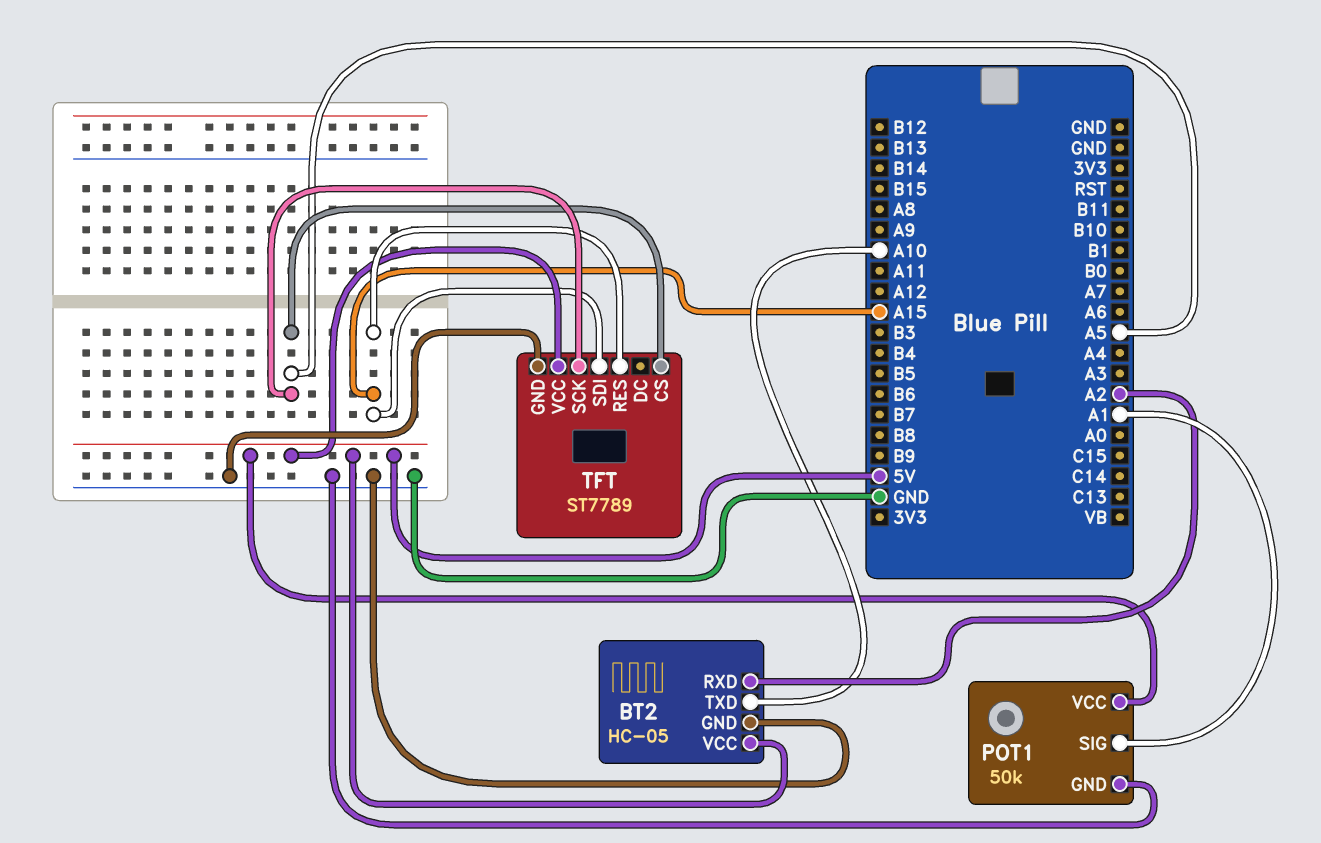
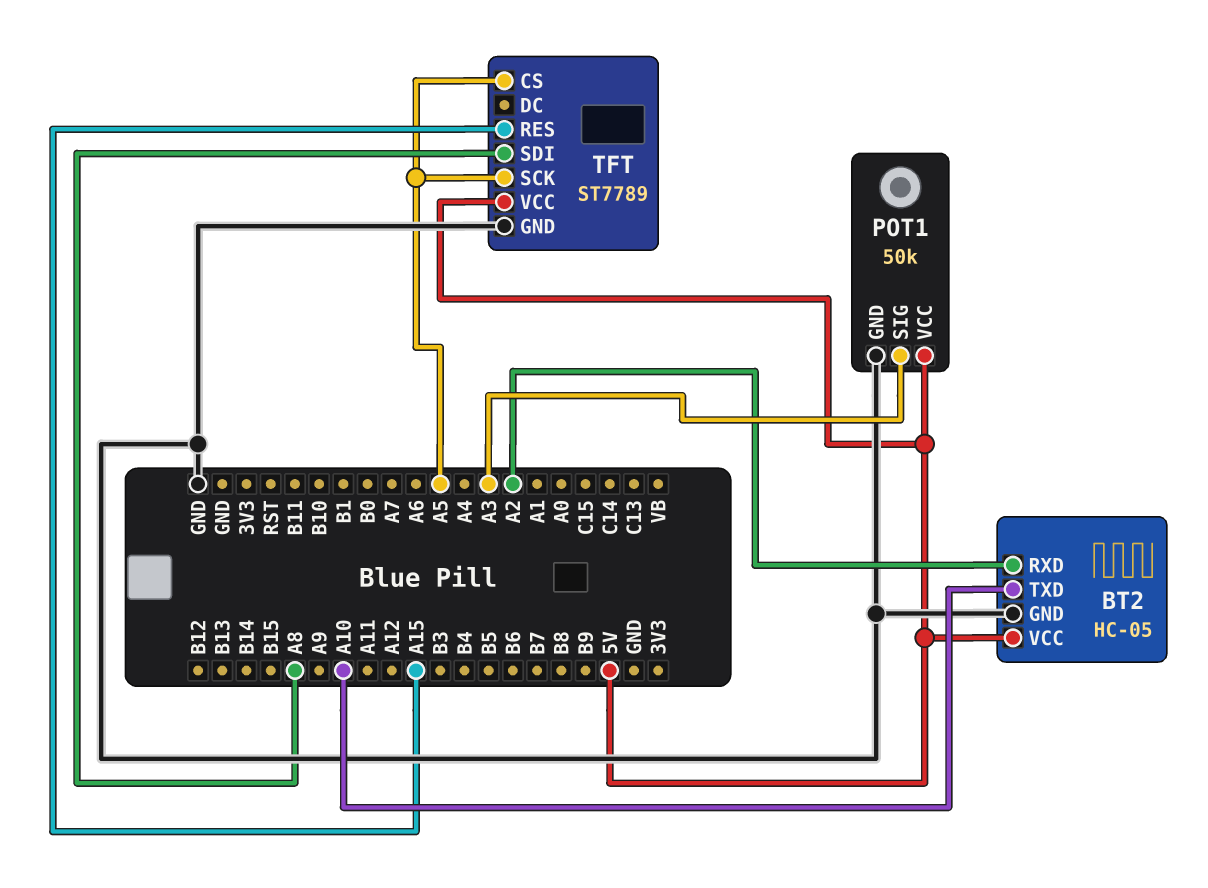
POT1 pin SIG: A1 -> A3
TFT pin SDI: A15 -> A8

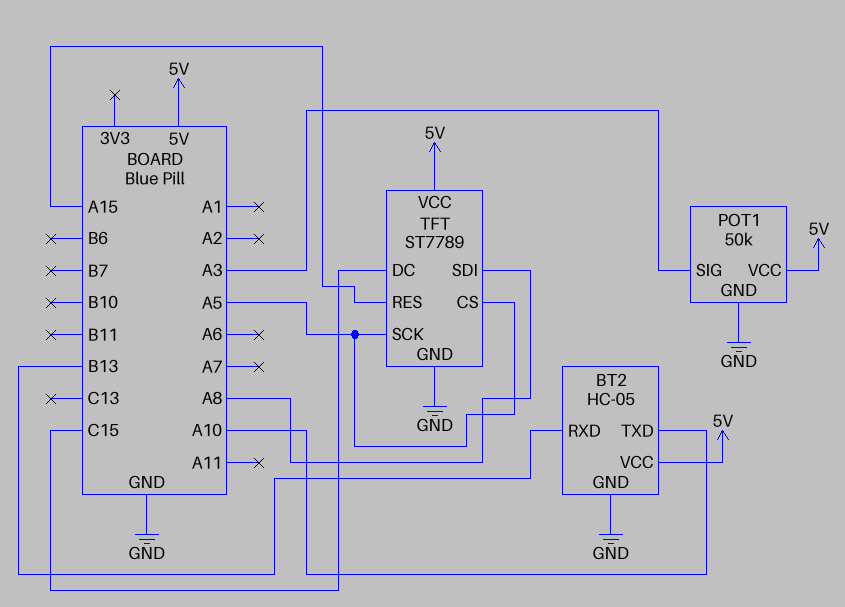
BT2 pin RXD: A2 -> B13
TFT pin DC: none -> C15

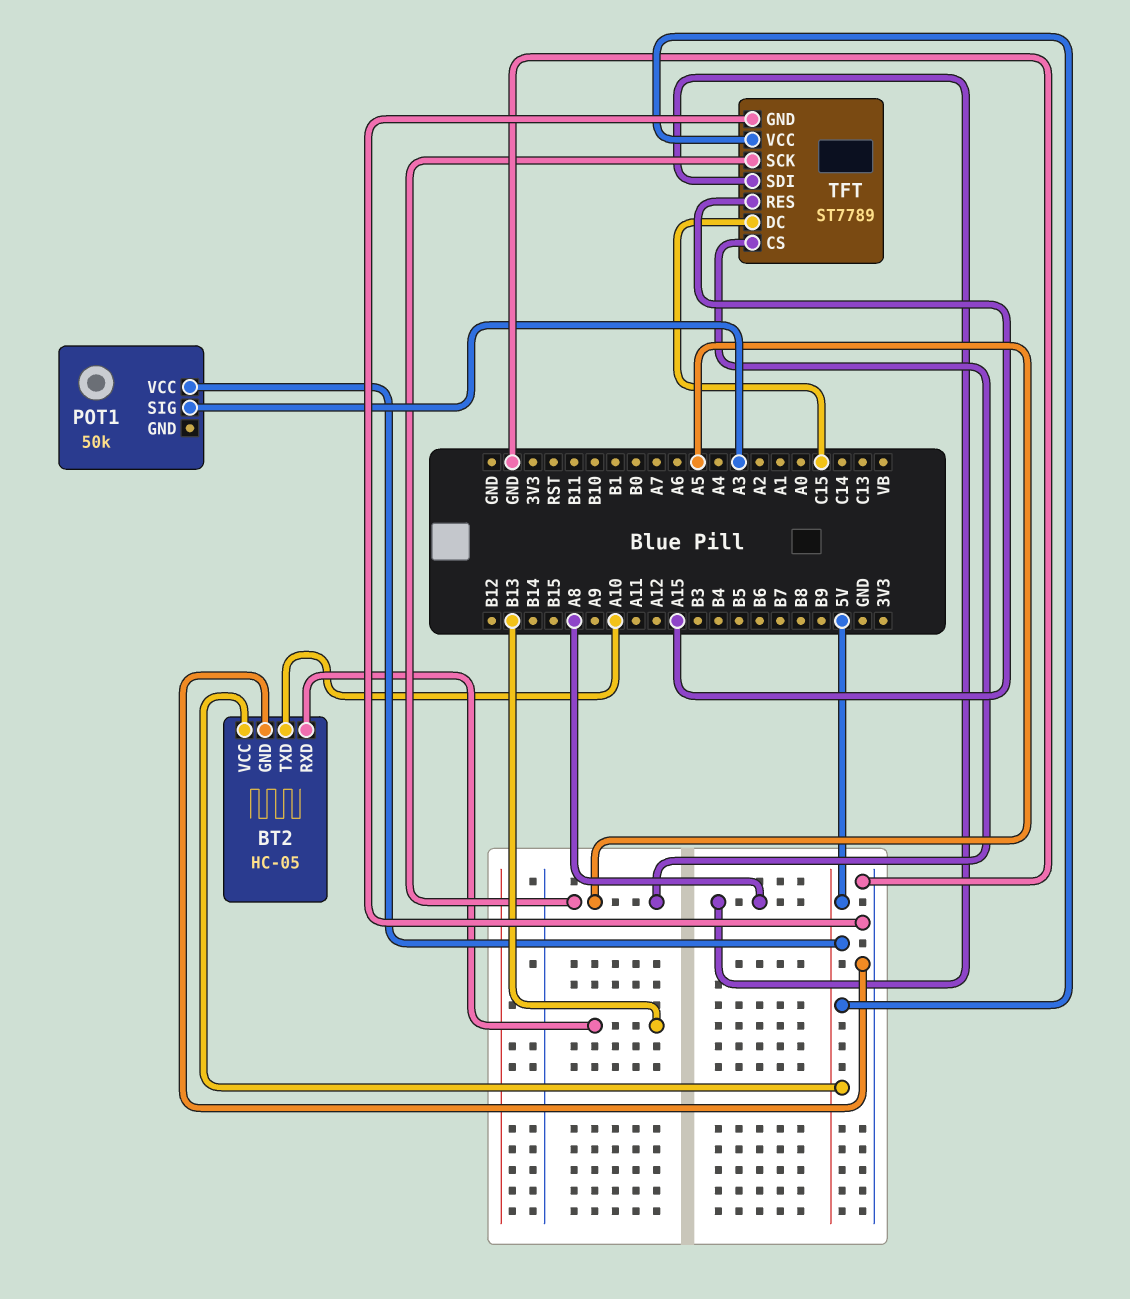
POT1 pin GND: GND -> none

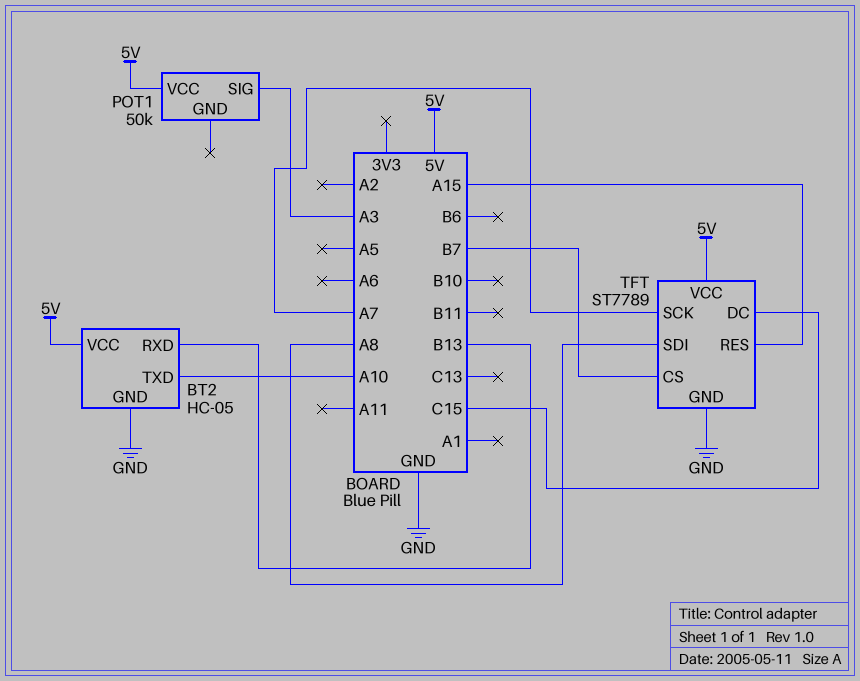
TFT pin CS: A5 -> B7
TFT pin SCK: A5 -> A7

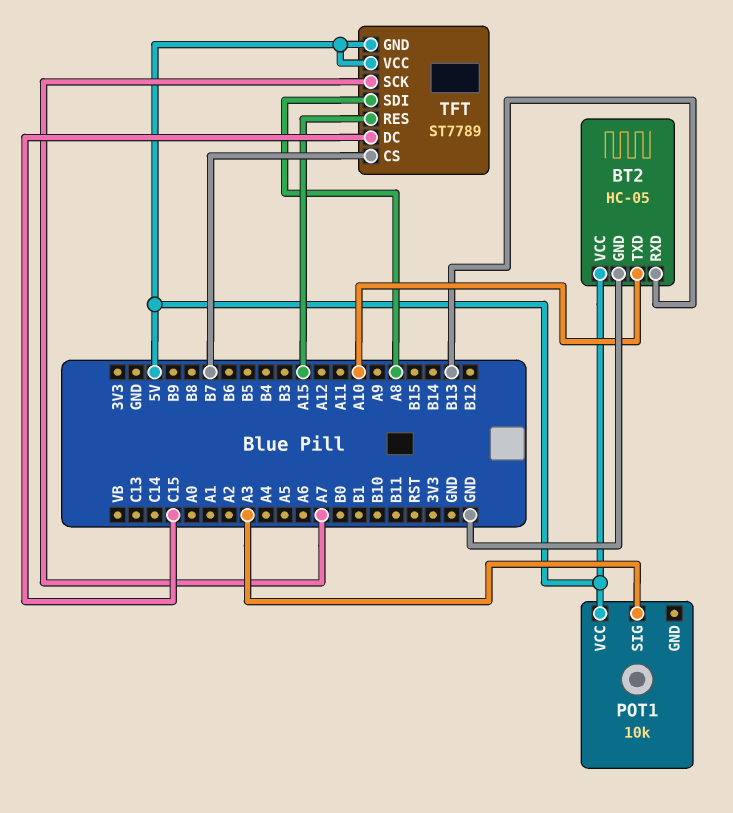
POT1: 50k -> 10k
TFT pin GND: GND -> 5V

